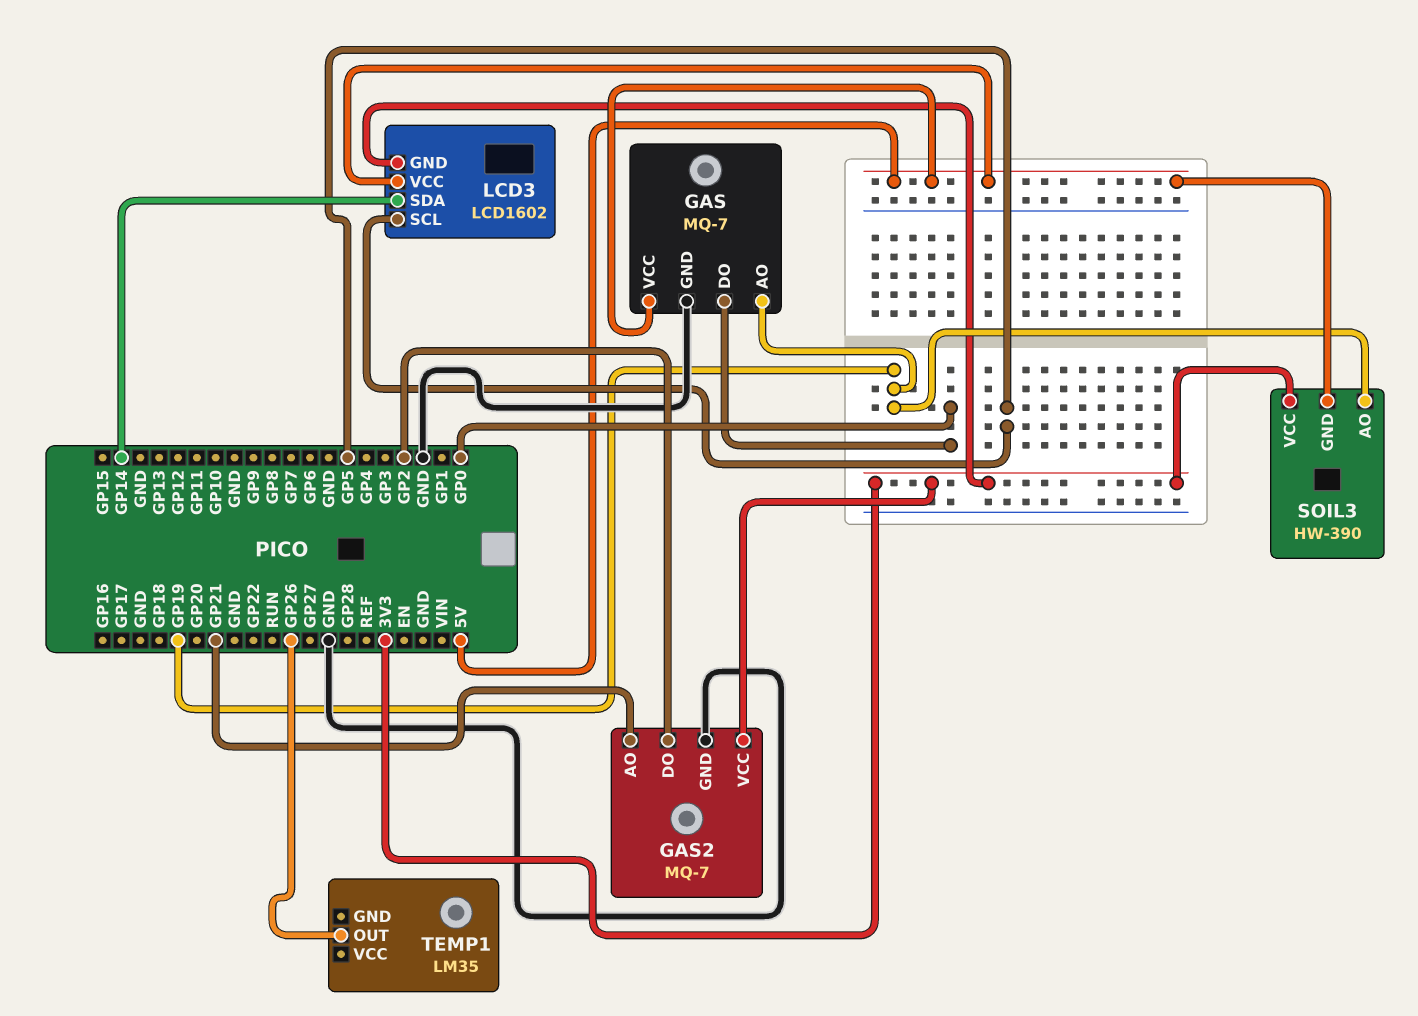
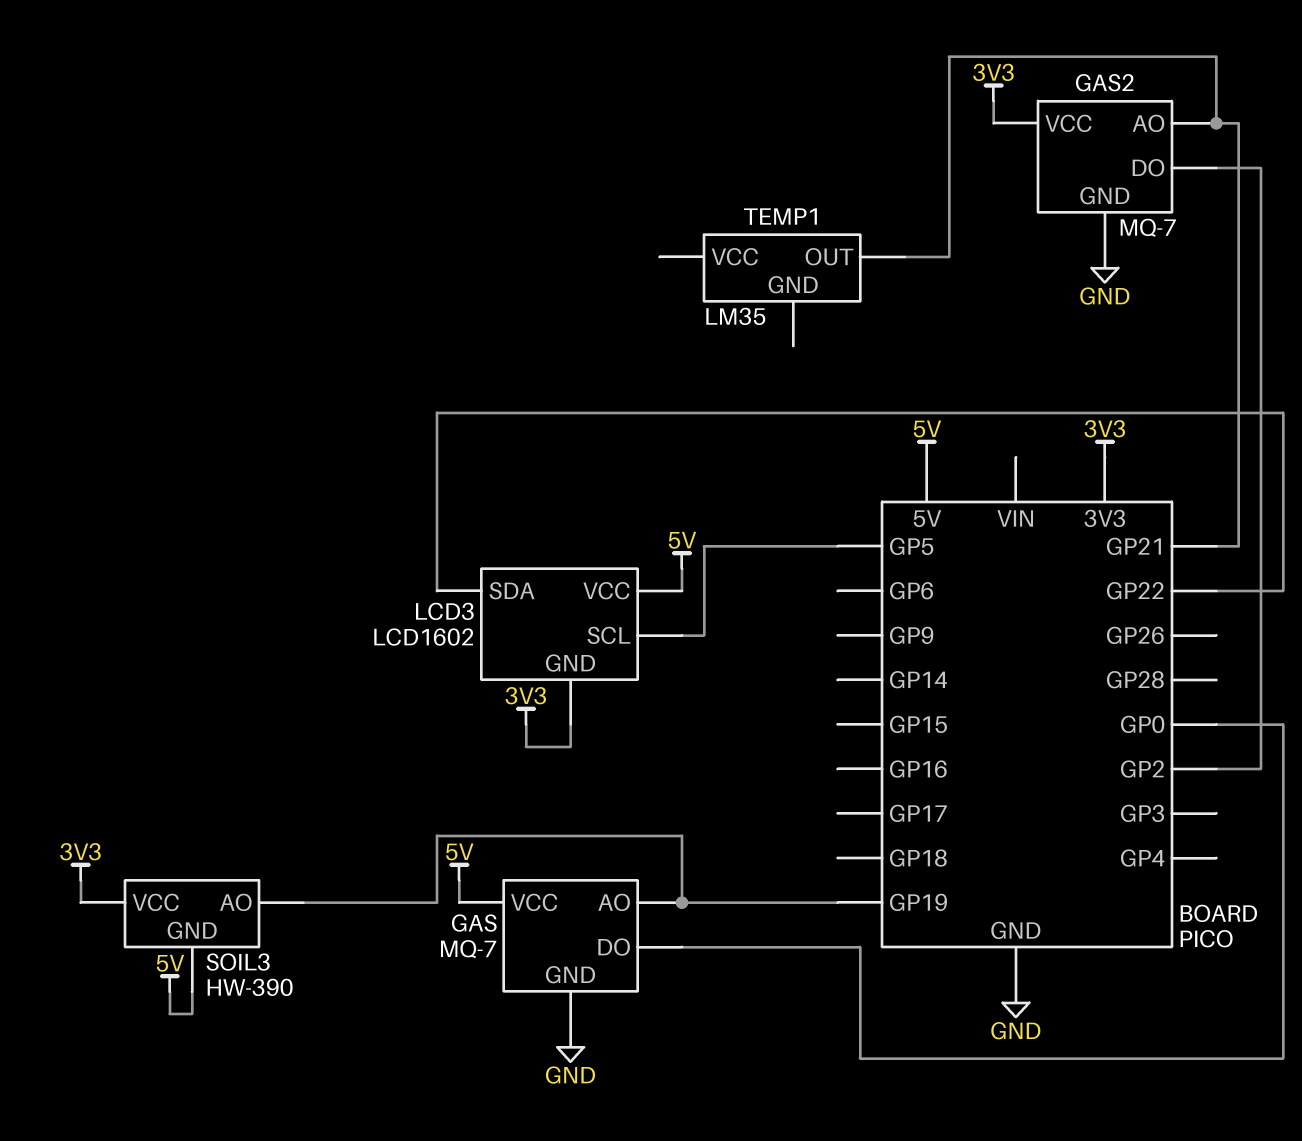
LCD3 pin SDA: GP14 -> GP22
TEMP1 pin OUT: GP26 -> GP21

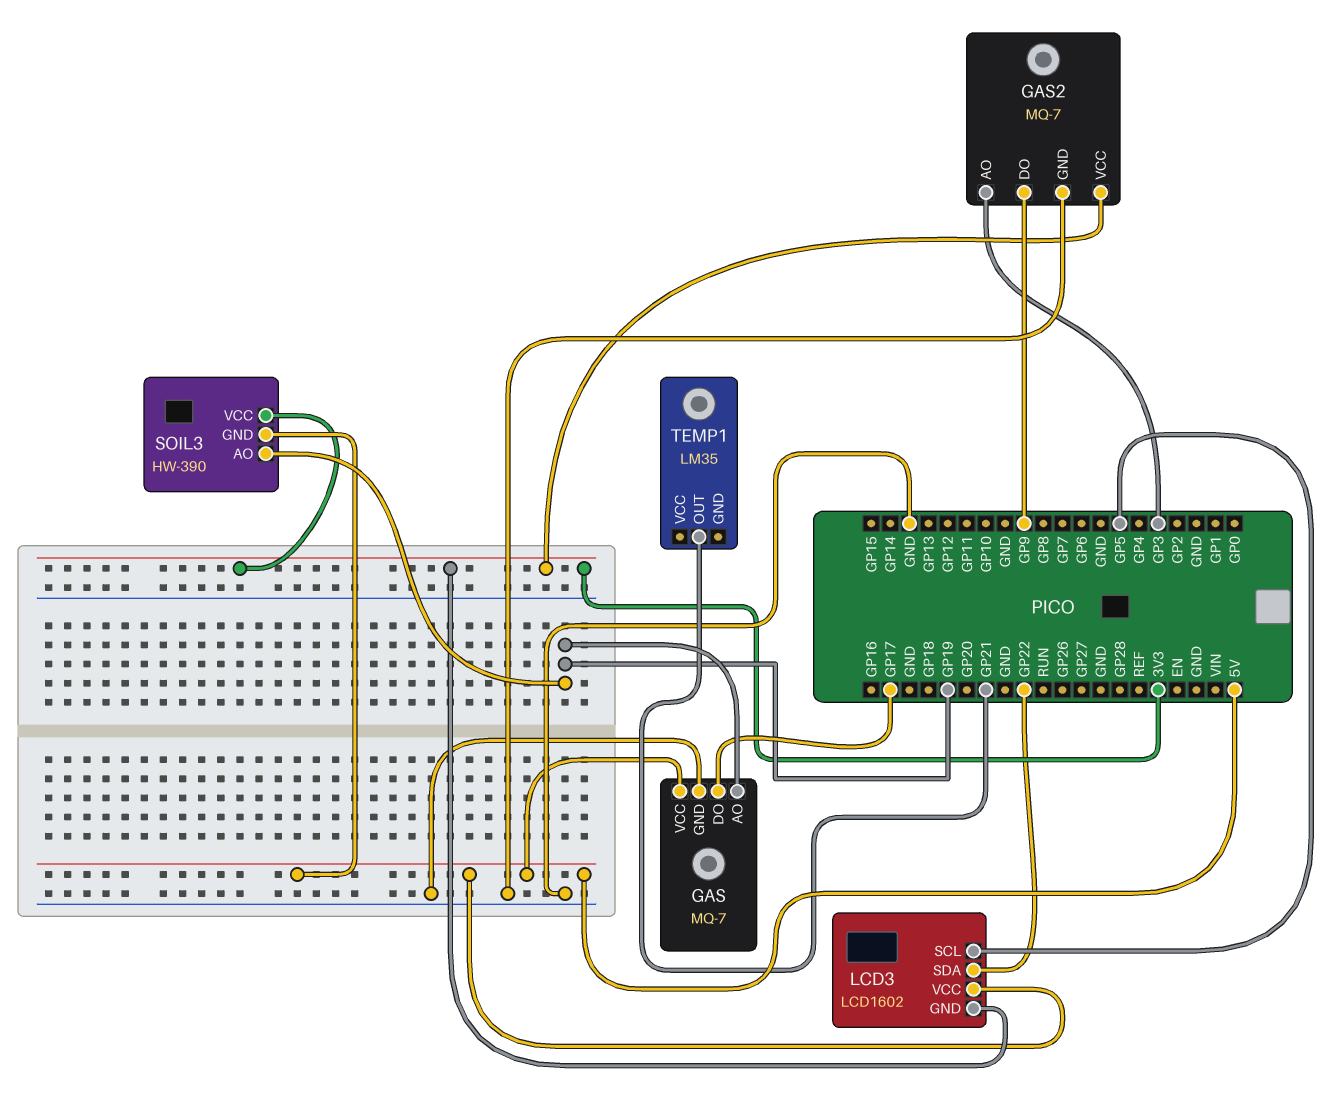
GAS pin DO: GP0 -> GP17
GAS2 pin AO: GP21 -> GP3
GAS2 pin DO: GP2 -> GP9

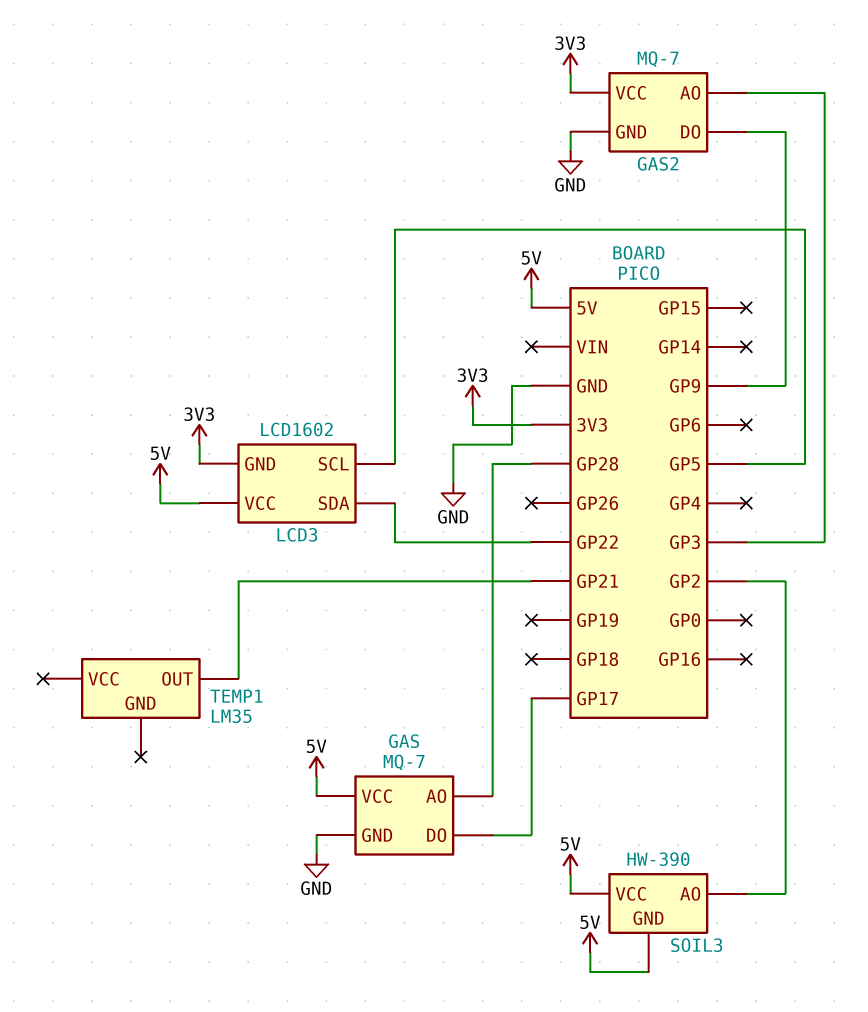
GAS pin AO: GP19 -> GP28
SOIL3 pin AO: GP19 -> GP2
SOIL3 pin VCC: 3V3 -> 5V

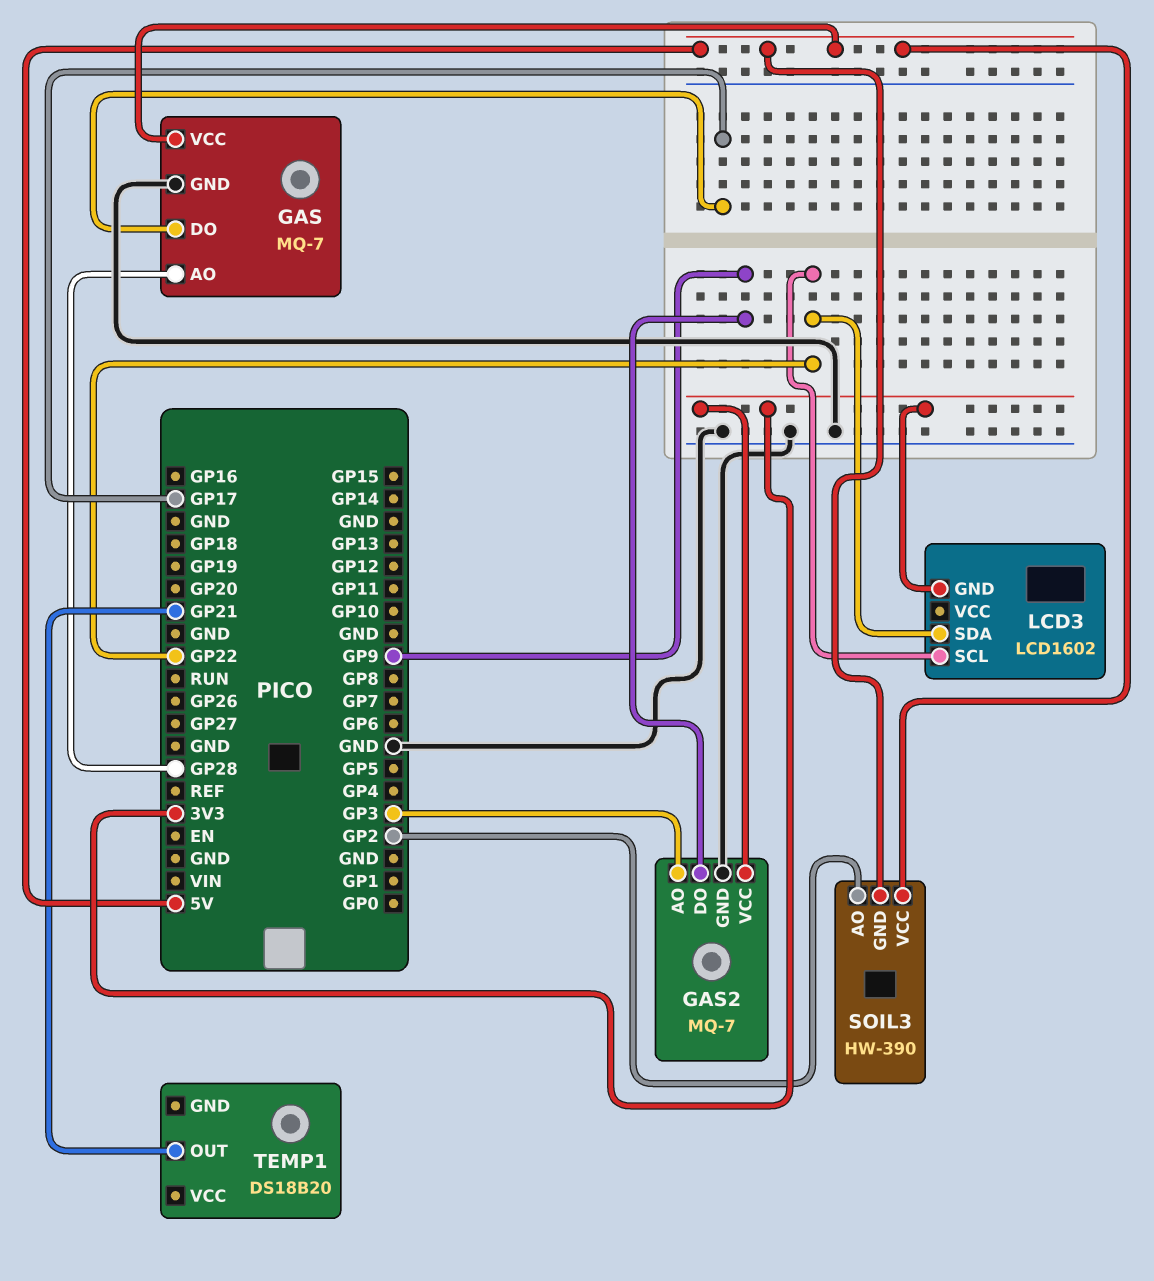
LCD3 pin SCL: GP5 -> GP22
LCD3 pin VCC: 5V -> none
TEMP1: LM35 -> DS18B20

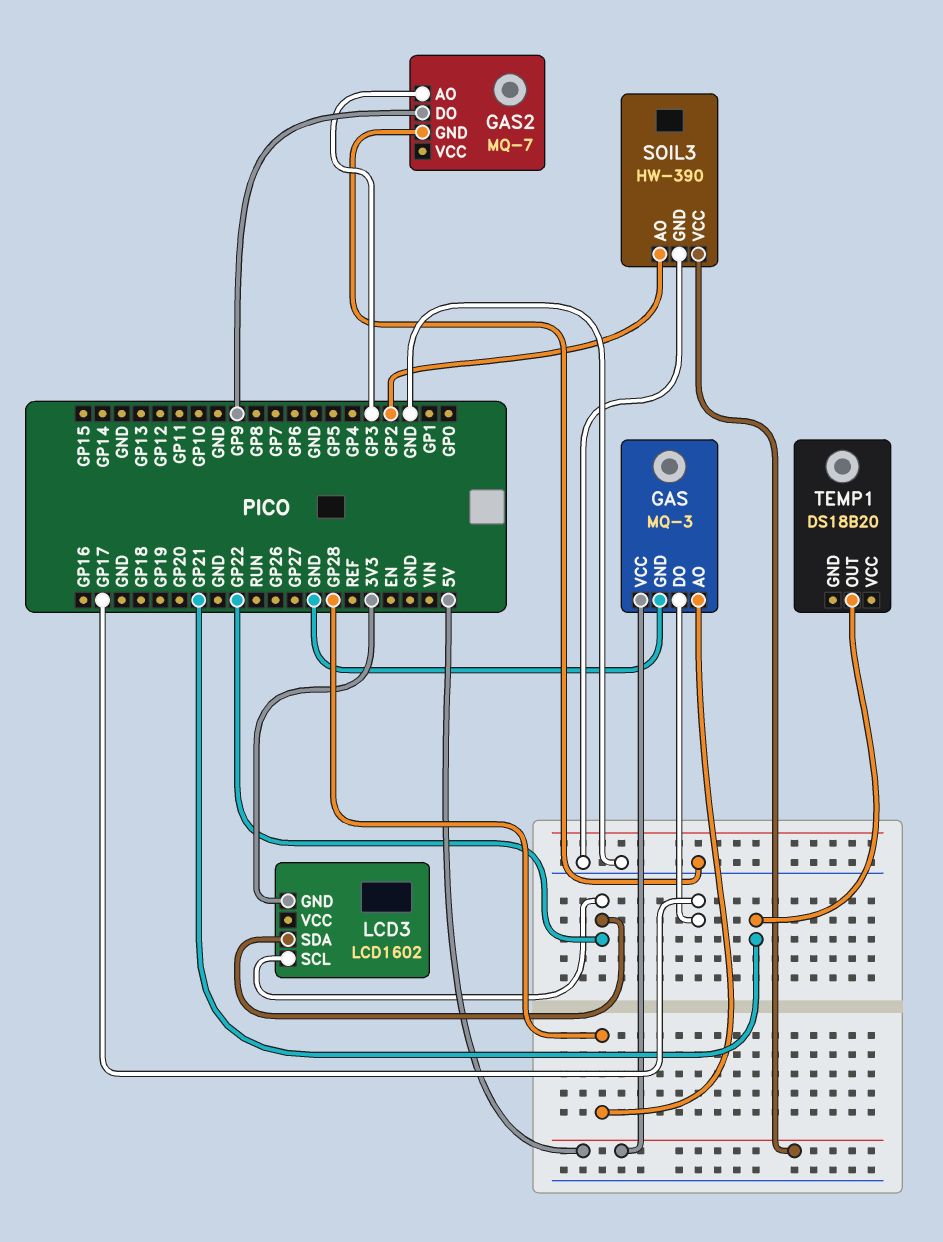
GAS: MQ-7 -> MQ-3
GAS2 pin VCC: 3V3 -> none
SOIL3 pin GND: 5V -> GND

